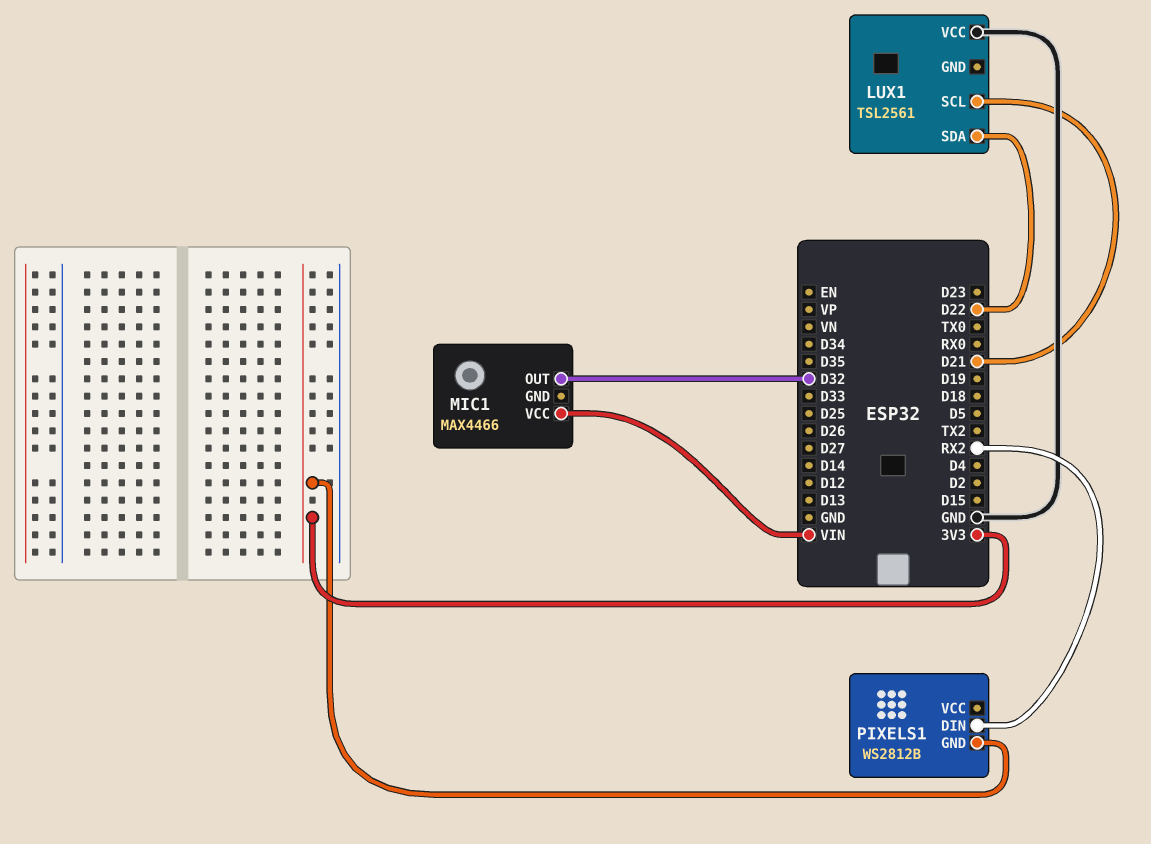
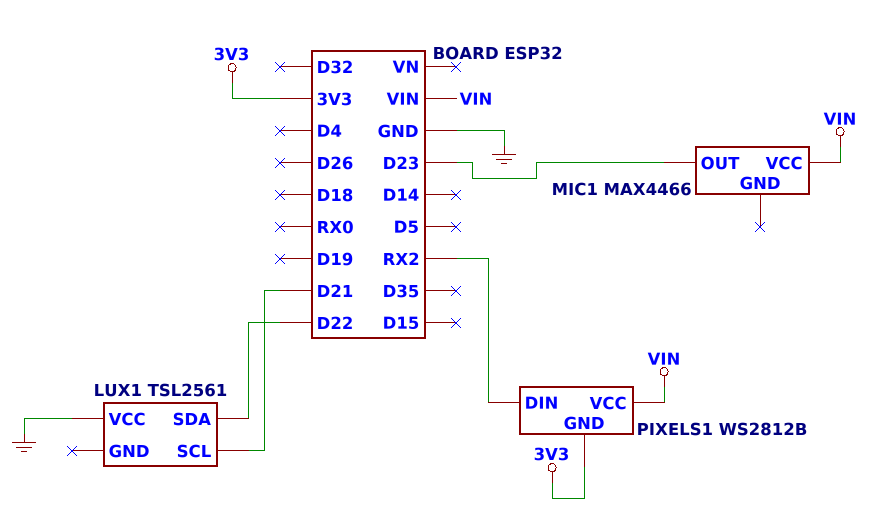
MIC1 pin OUT: D32 -> D23
PIXELS1 pin VCC: none -> VIN

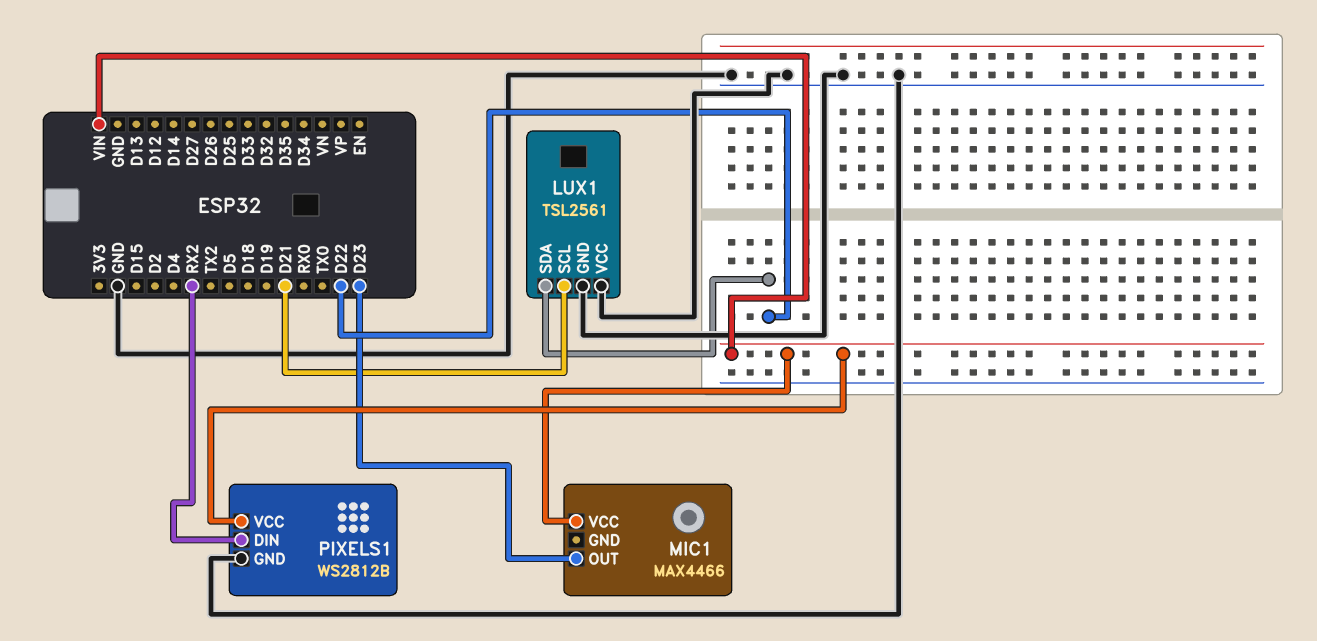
LUX1 pin GND: none -> GND
PIXELS1 pin GND: 3V3 -> GND

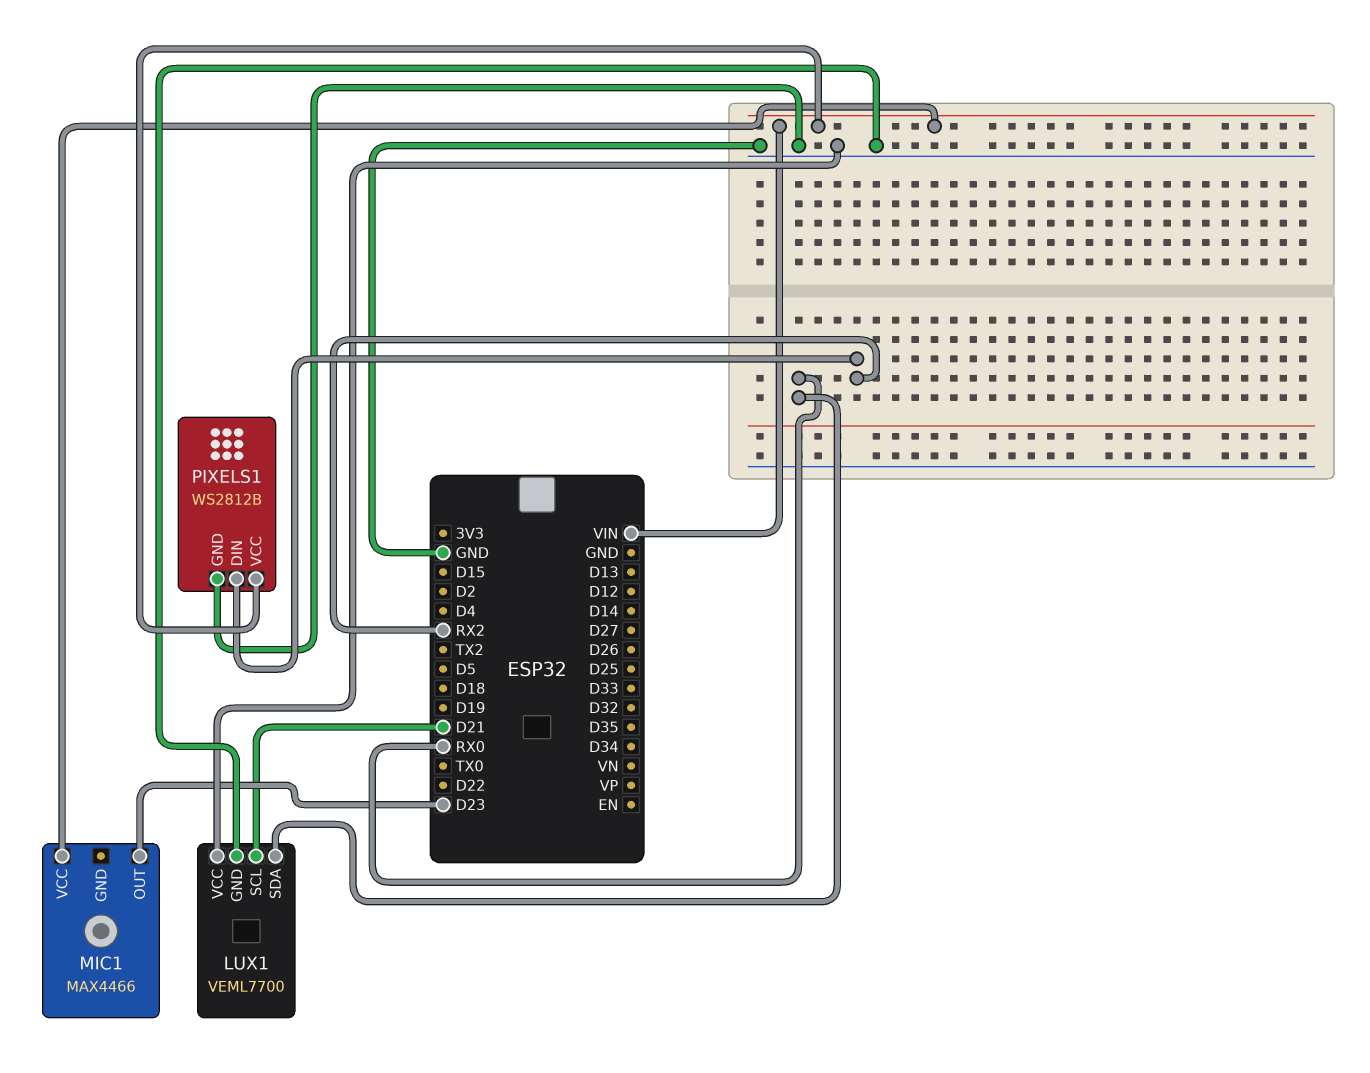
LUX1: TSL2561 -> VEML7700
LUX1 pin SDA: D22 -> RX0

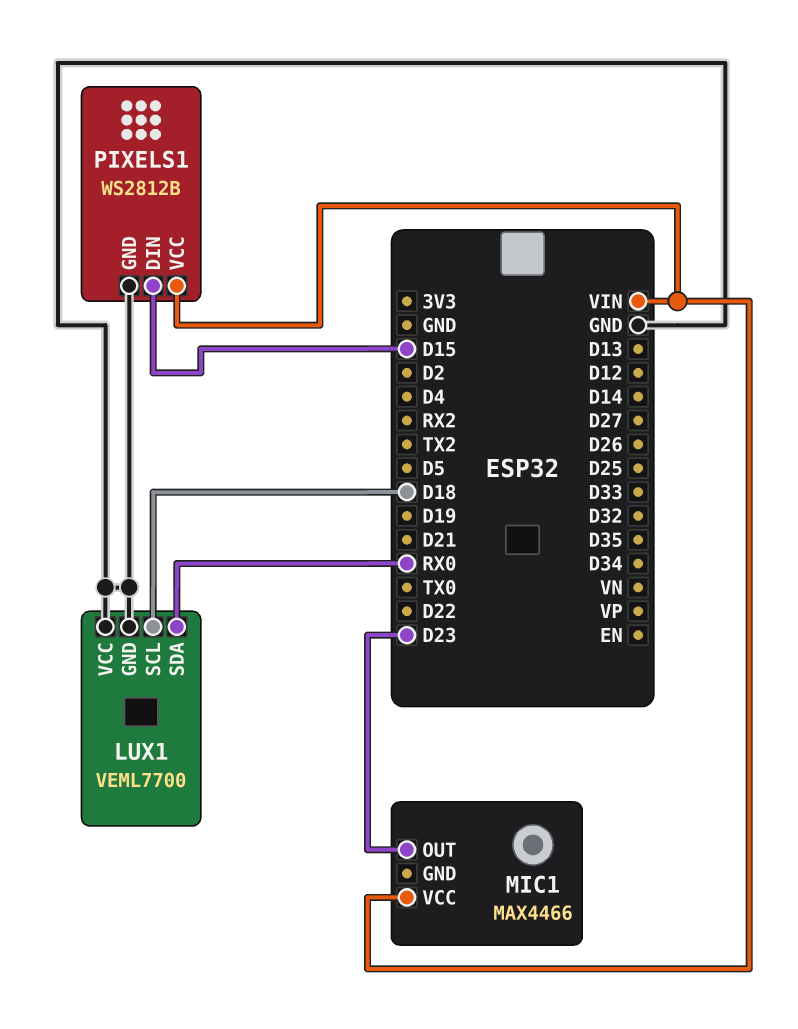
LUX1 pin SCL: D21 -> D18
PIXELS1 pin DIN: RX2 -> D15

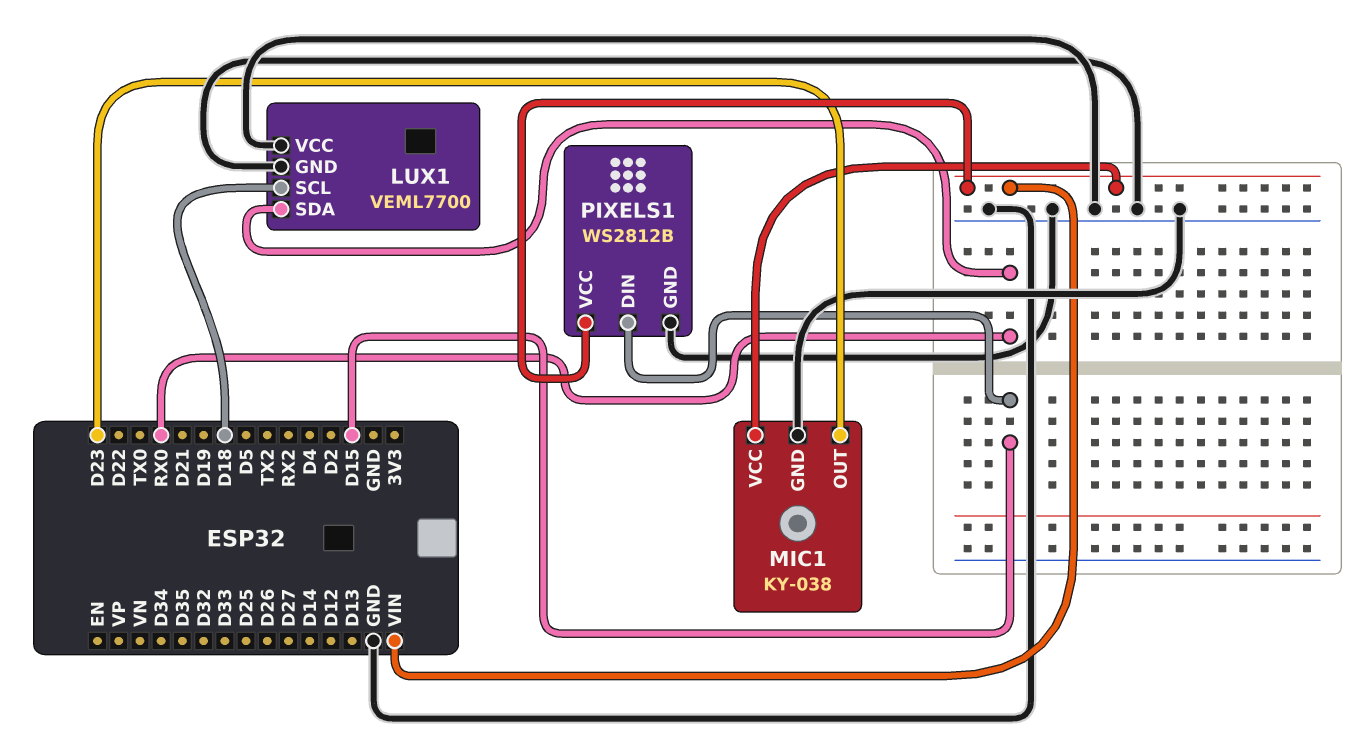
MIC1: MAX4466 -> KY-038
MIC1 pin GND: none -> GND

